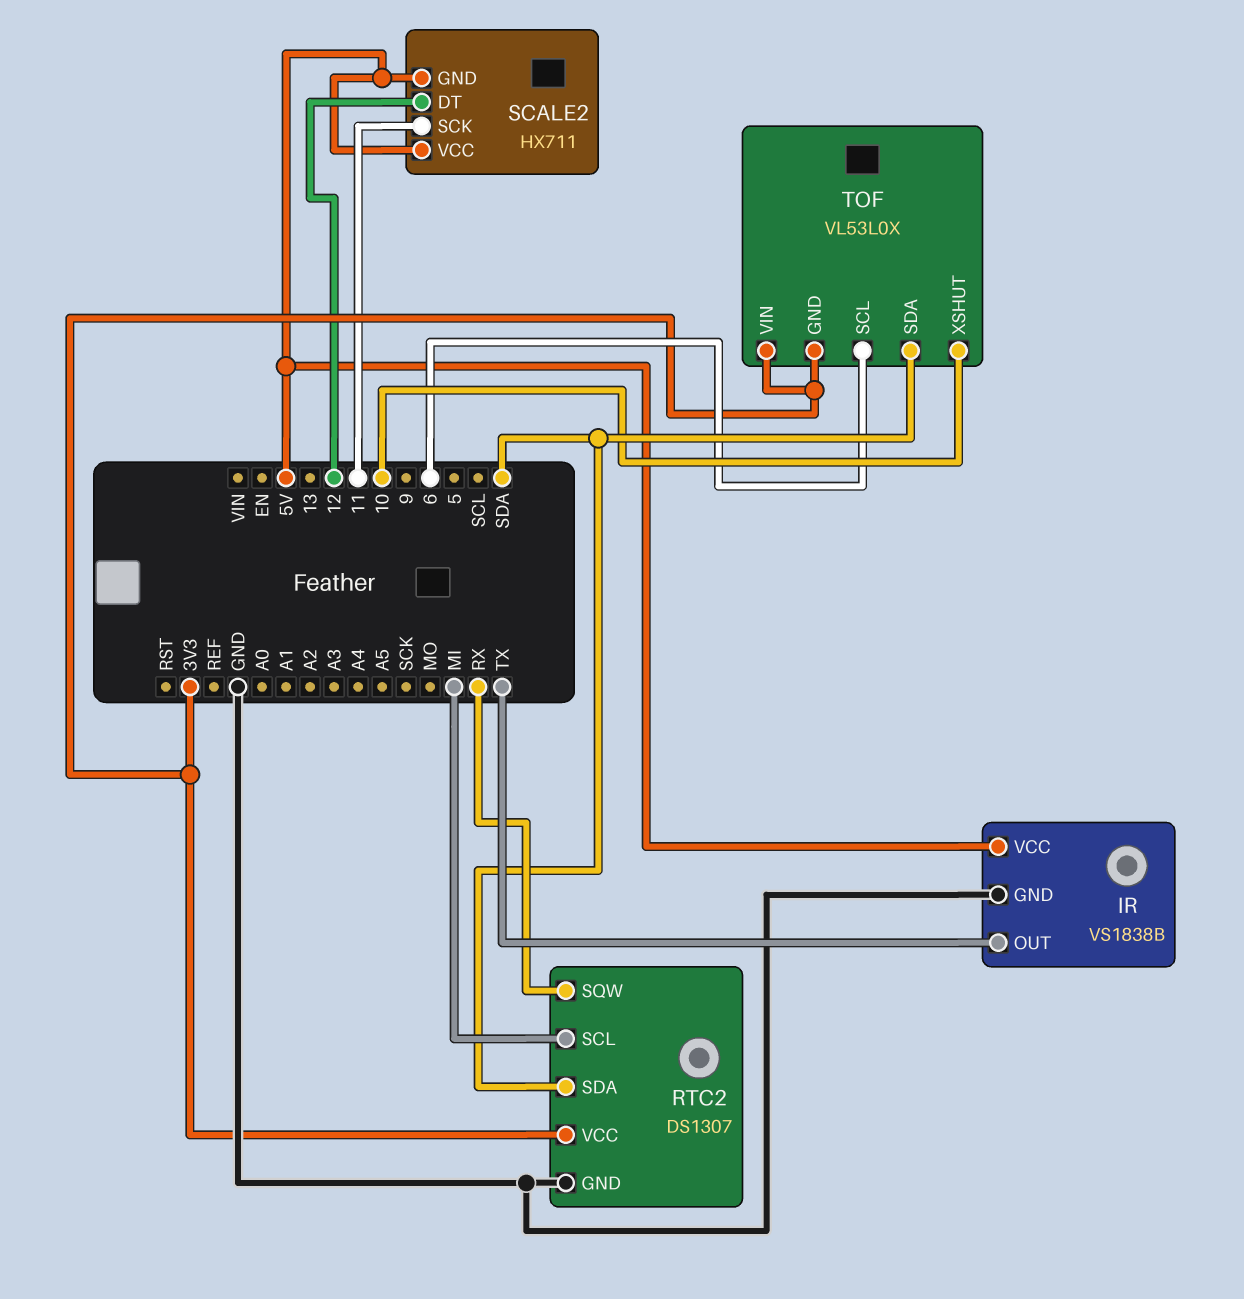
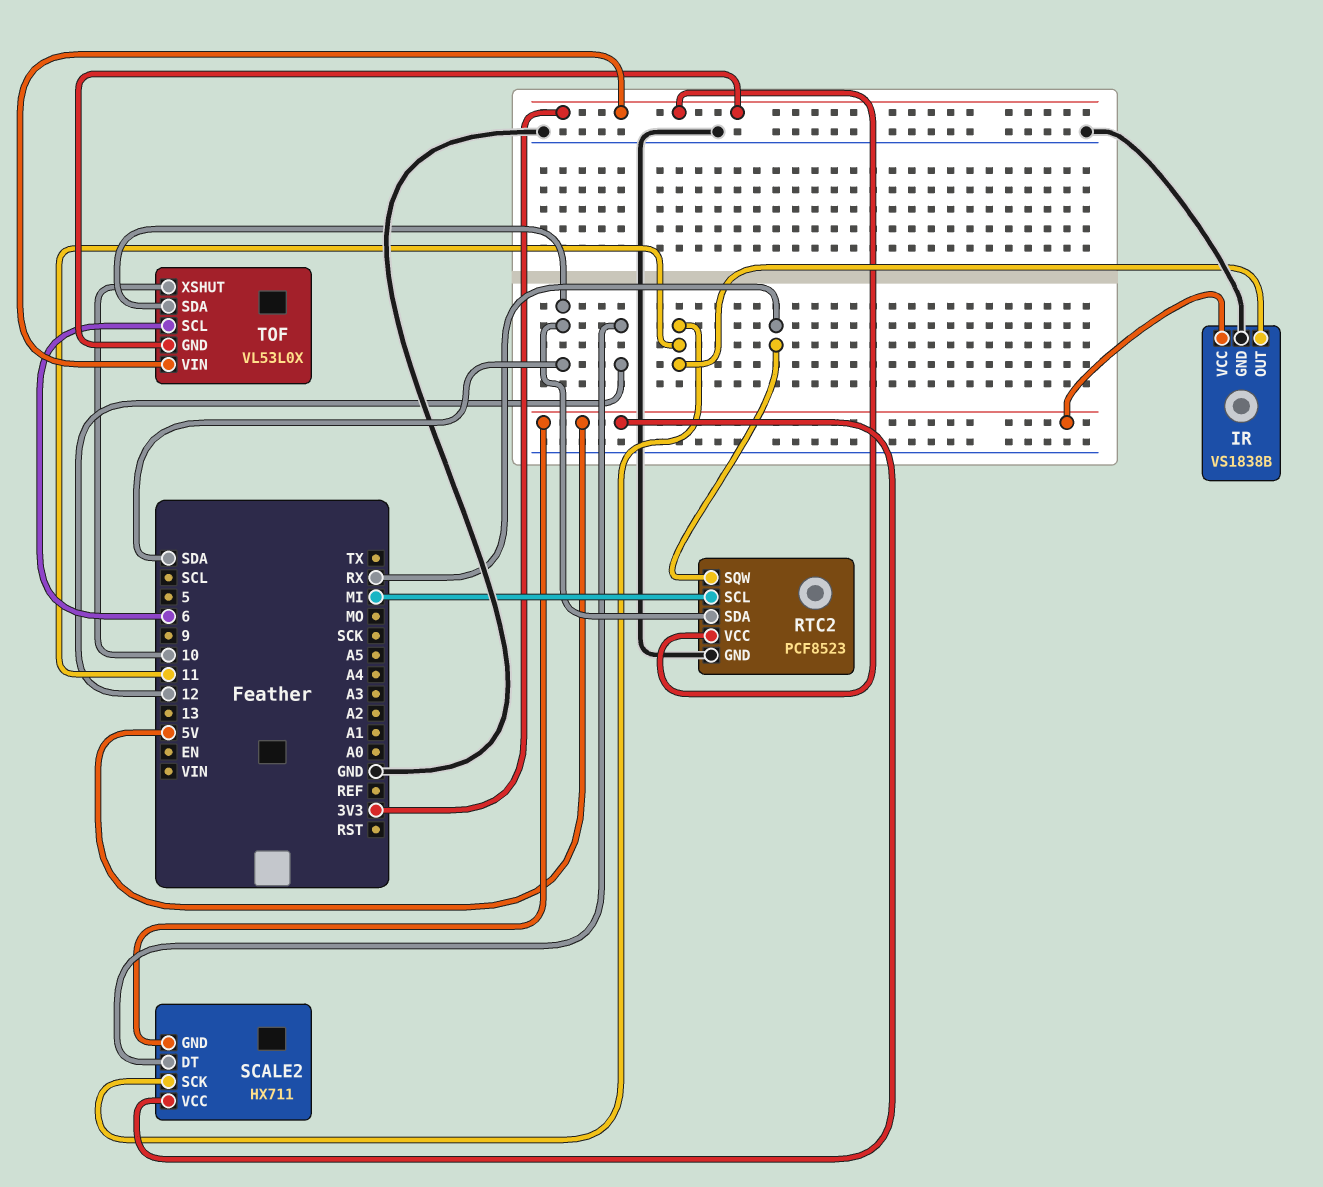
IR pin OUT: TX -> 11
RTC2: DS1307 -> PCF8523

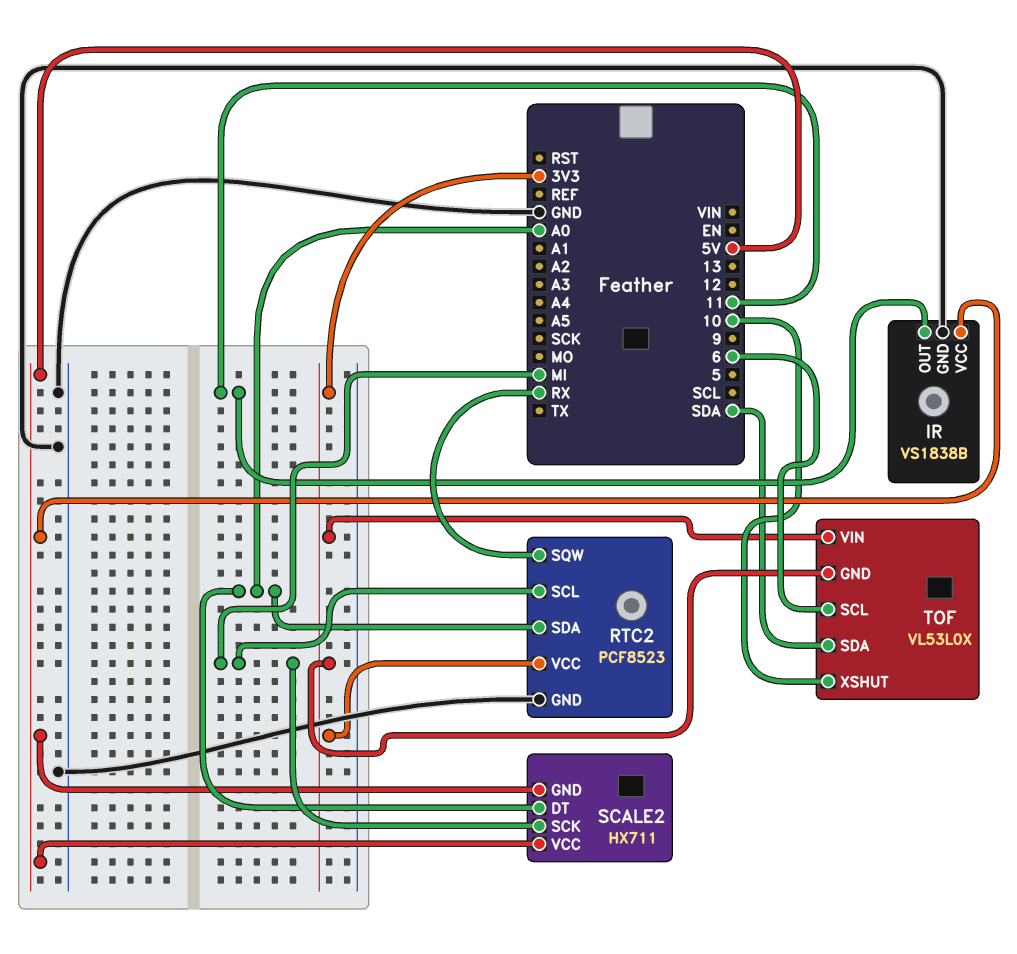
RTC2 pin SDA: SDA -> A0
SCALE2 pin DT: 12 -> A0
SCALE2 pin SCK: 11 -> MI

